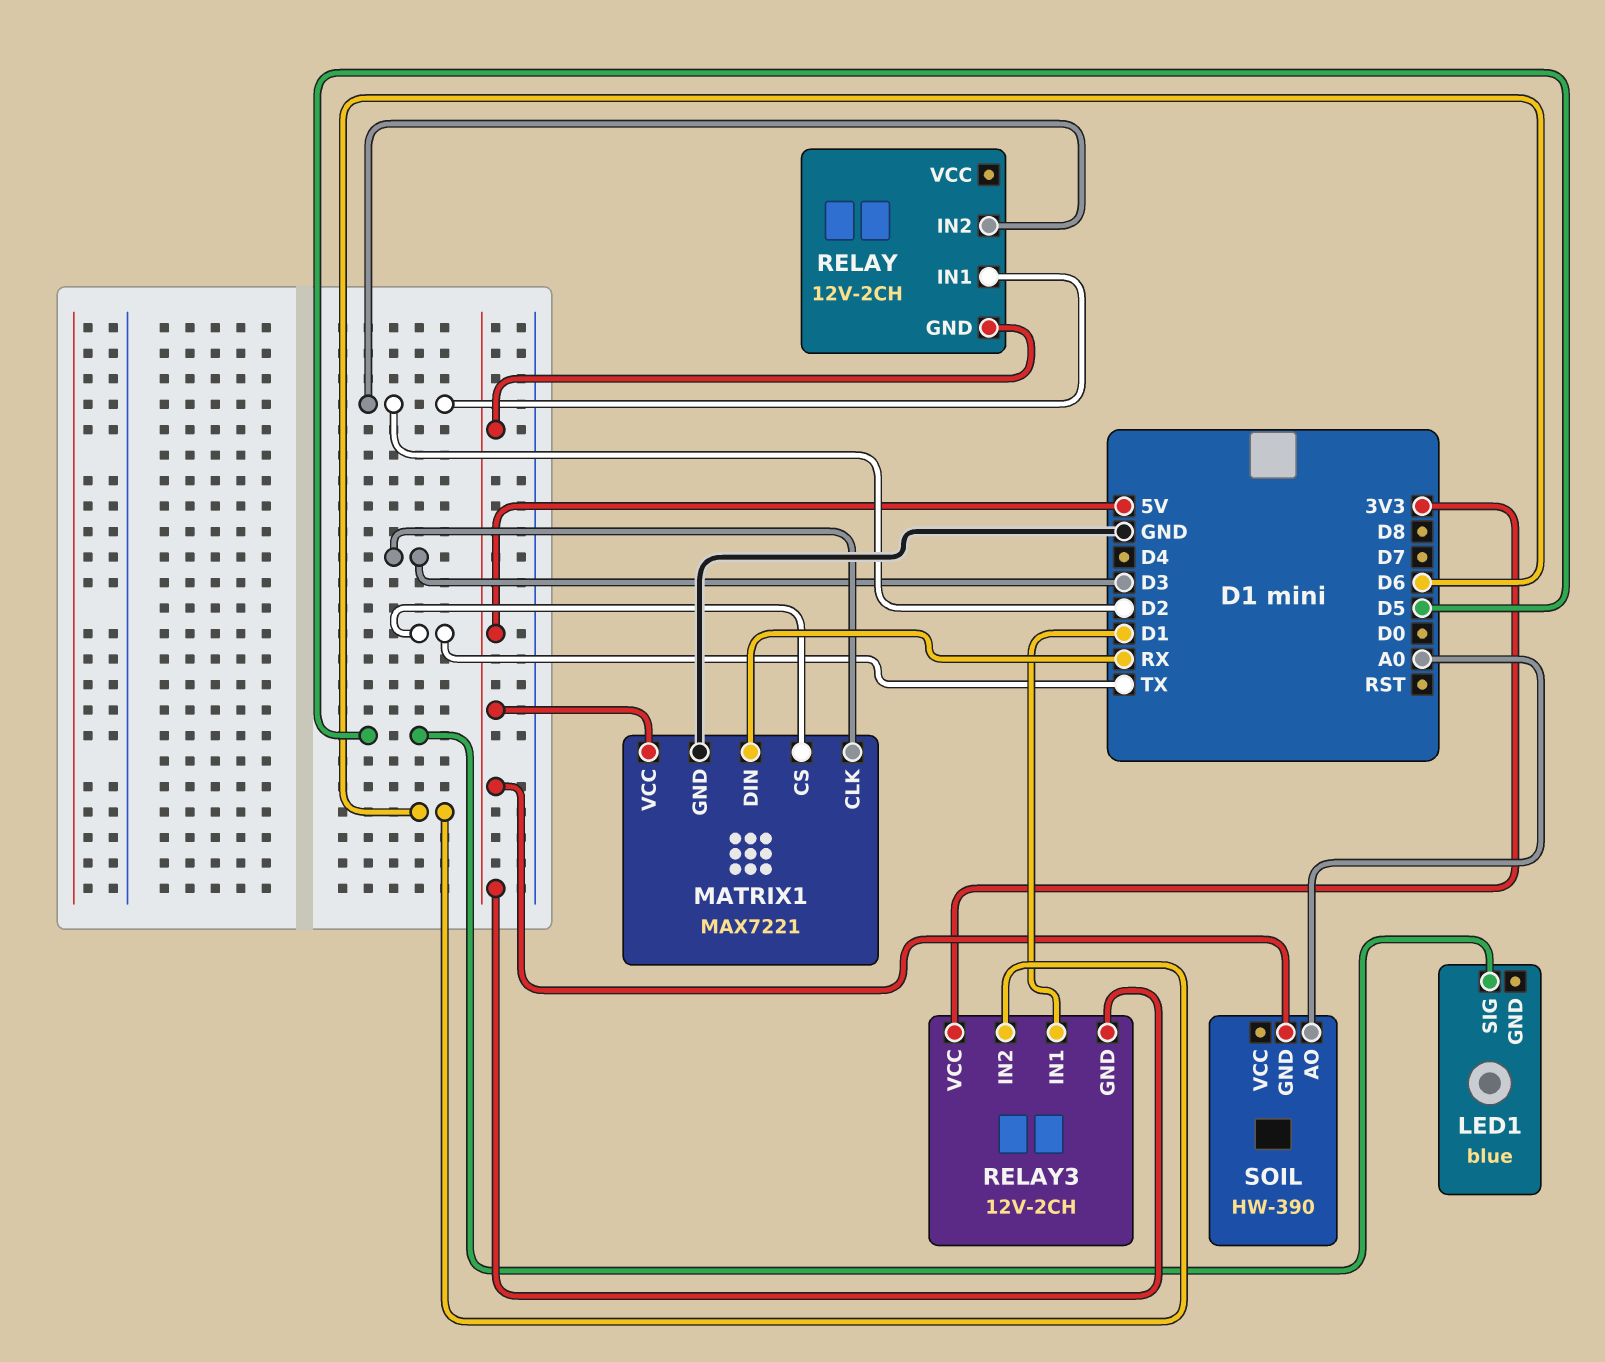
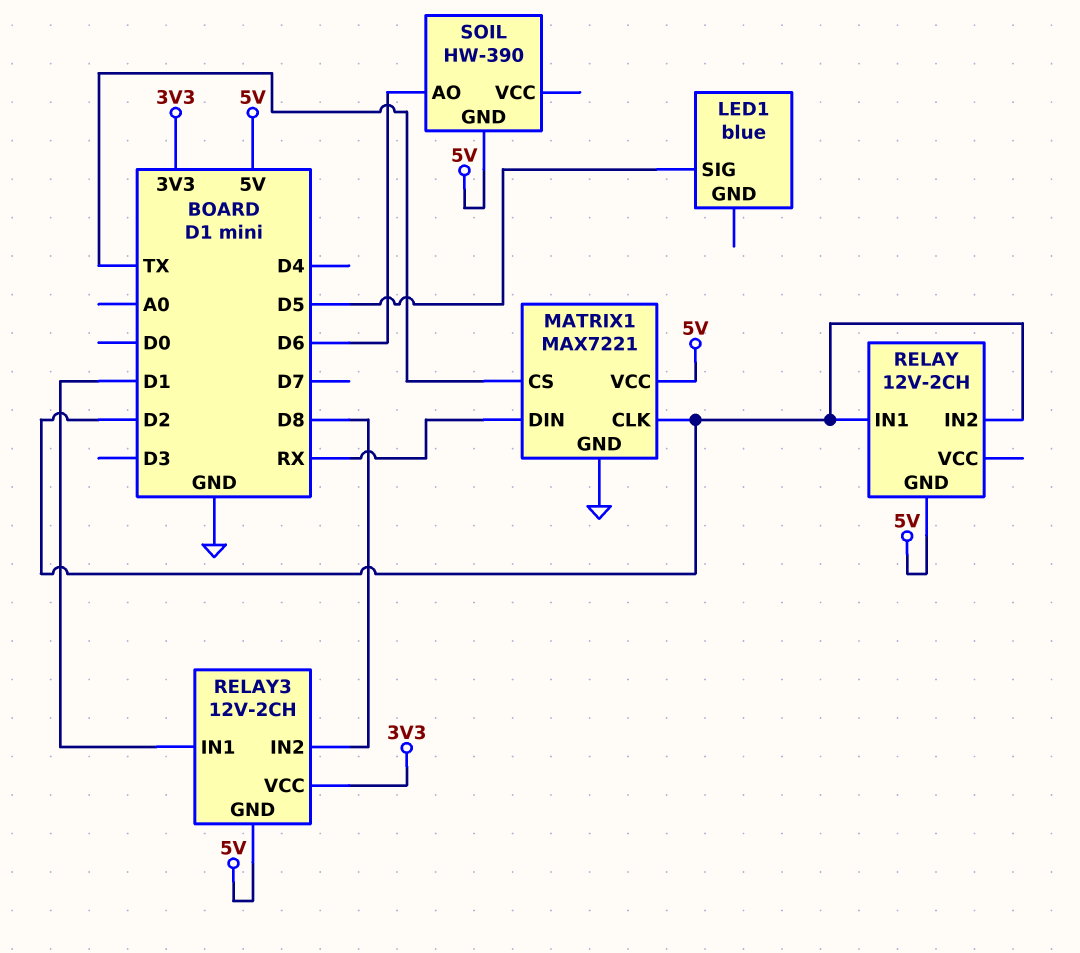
MATRIX1 pin CLK: D3 -> D2
RELAY3 pin IN2: D6 -> D8
SOIL pin AO: A0 -> D6

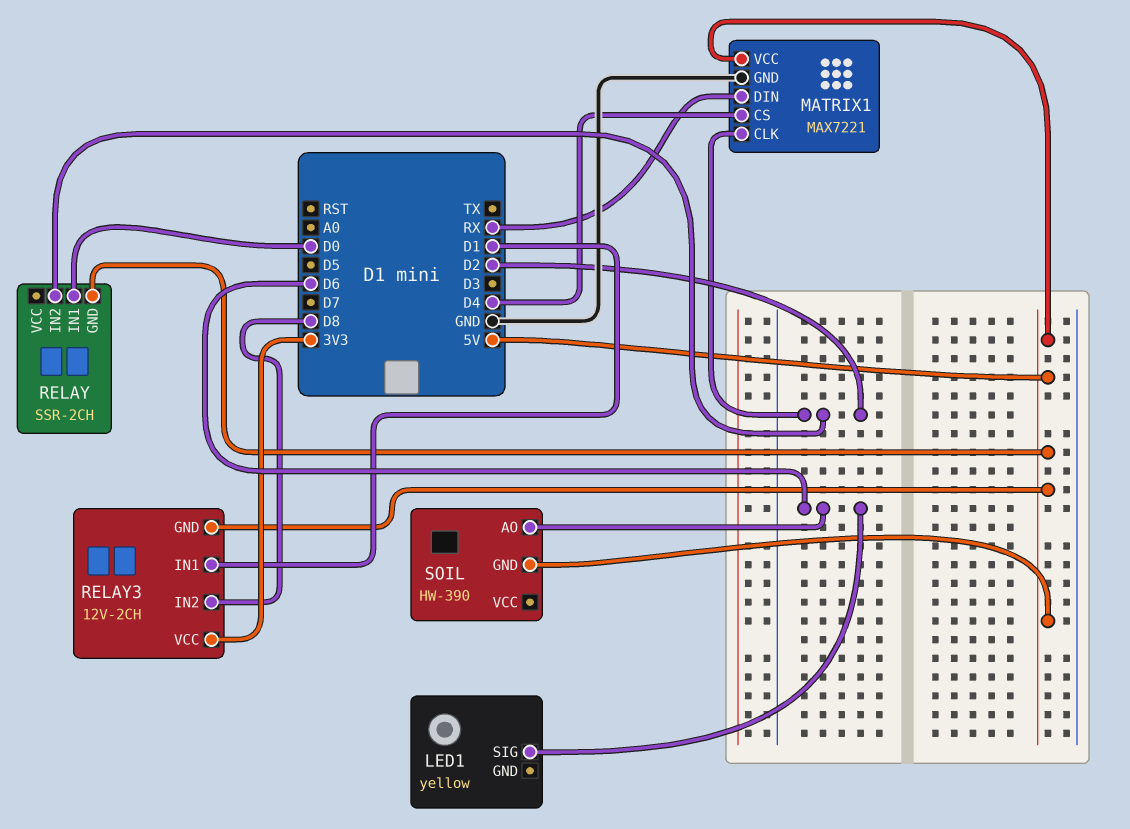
LED1: blue -> yellow
LED1 pin SIG: D5 -> D6
MATRIX1 pin CS: TX -> D4
RELAY: 12V-2CH -> SSR-2CH
RELAY pin IN1: D2 -> D0

